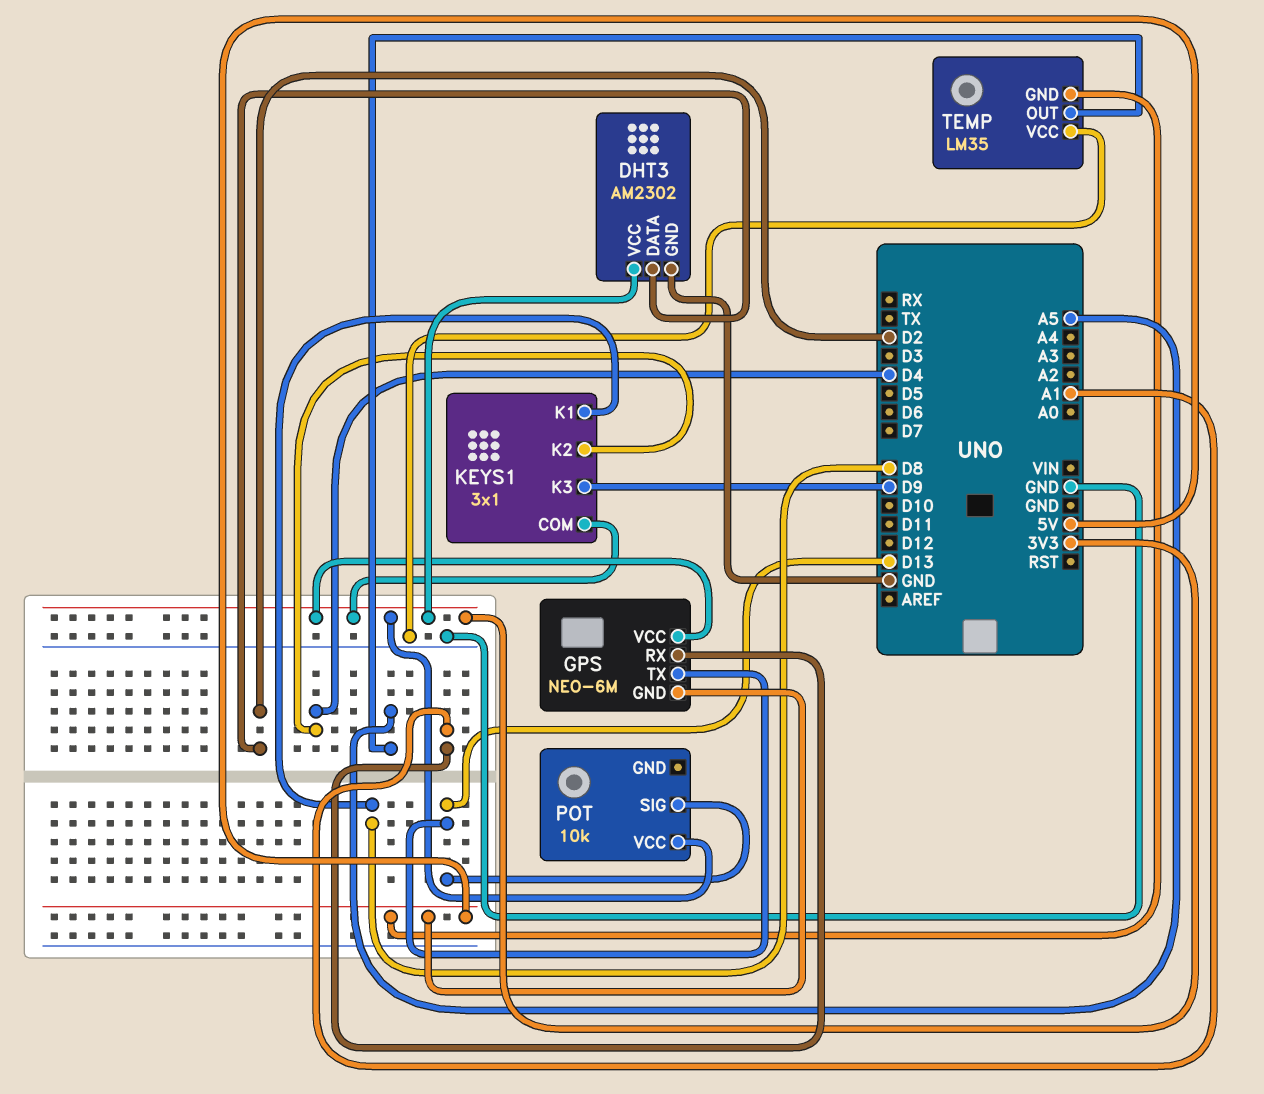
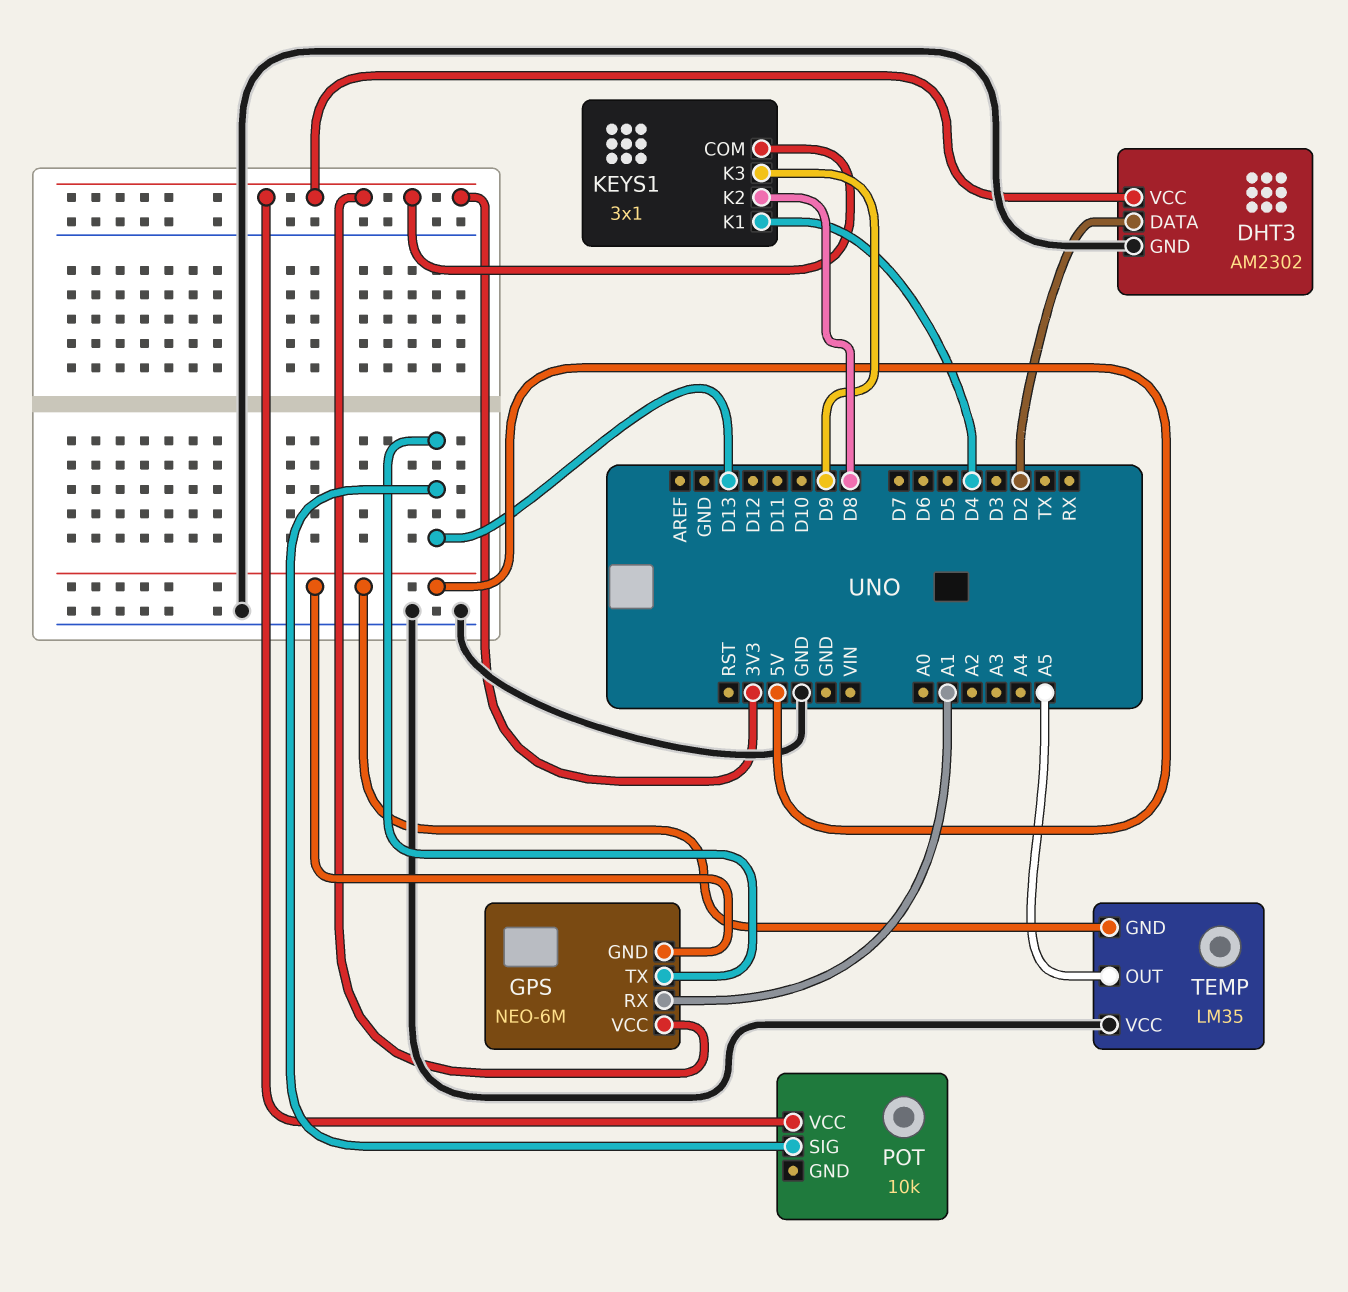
KEYS1 pin K1: D8 -> D4
KEYS1 pin K2: D4 -> D8

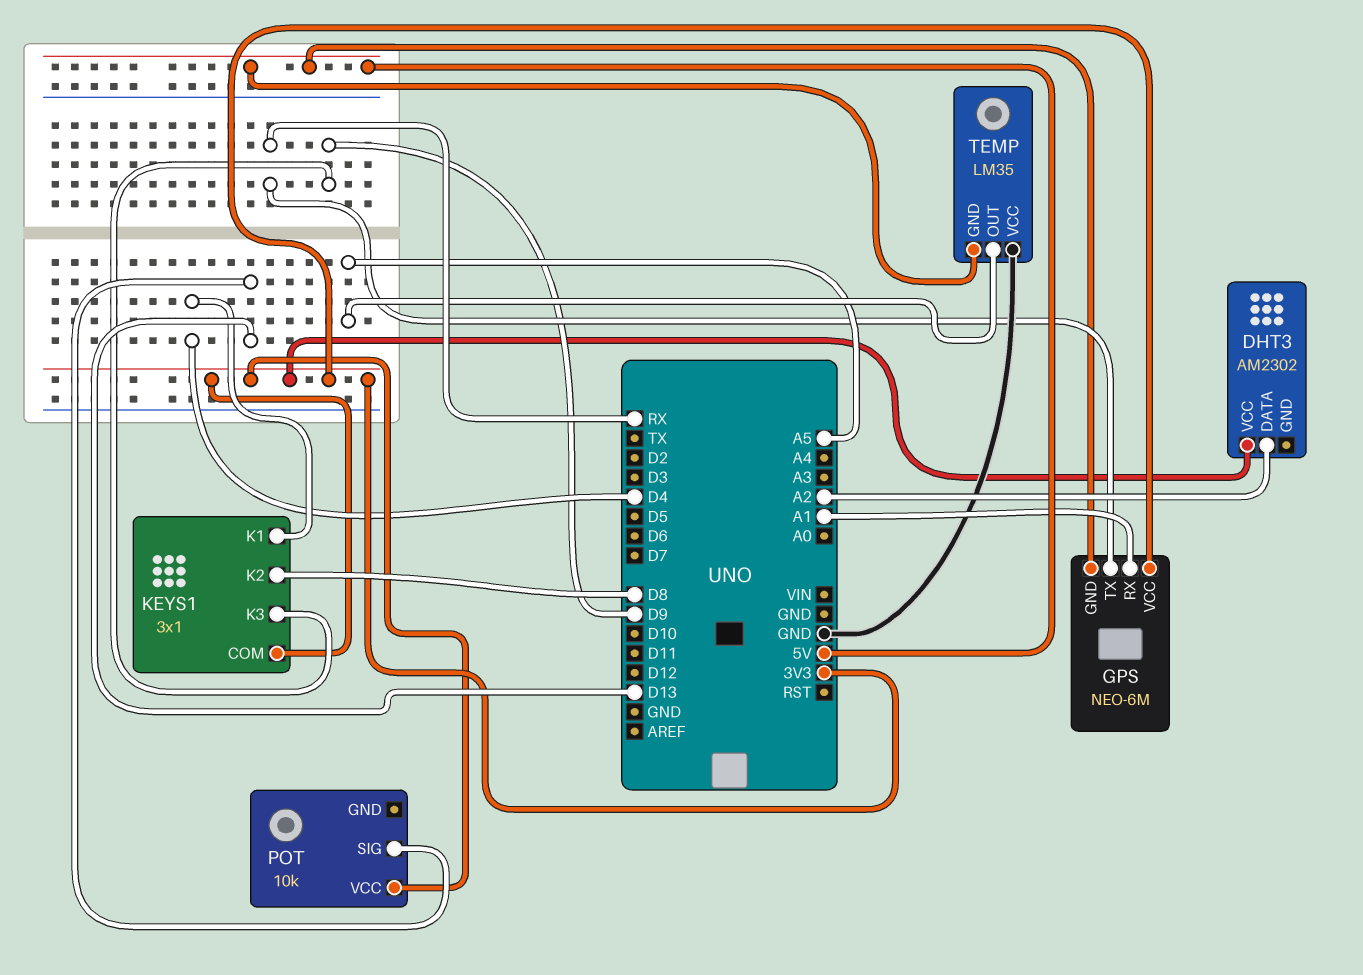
DHT3 pin DATA: D2 -> A2
DHT3 pin GND: GND -> none
GPS pin TX: D13 -> RX

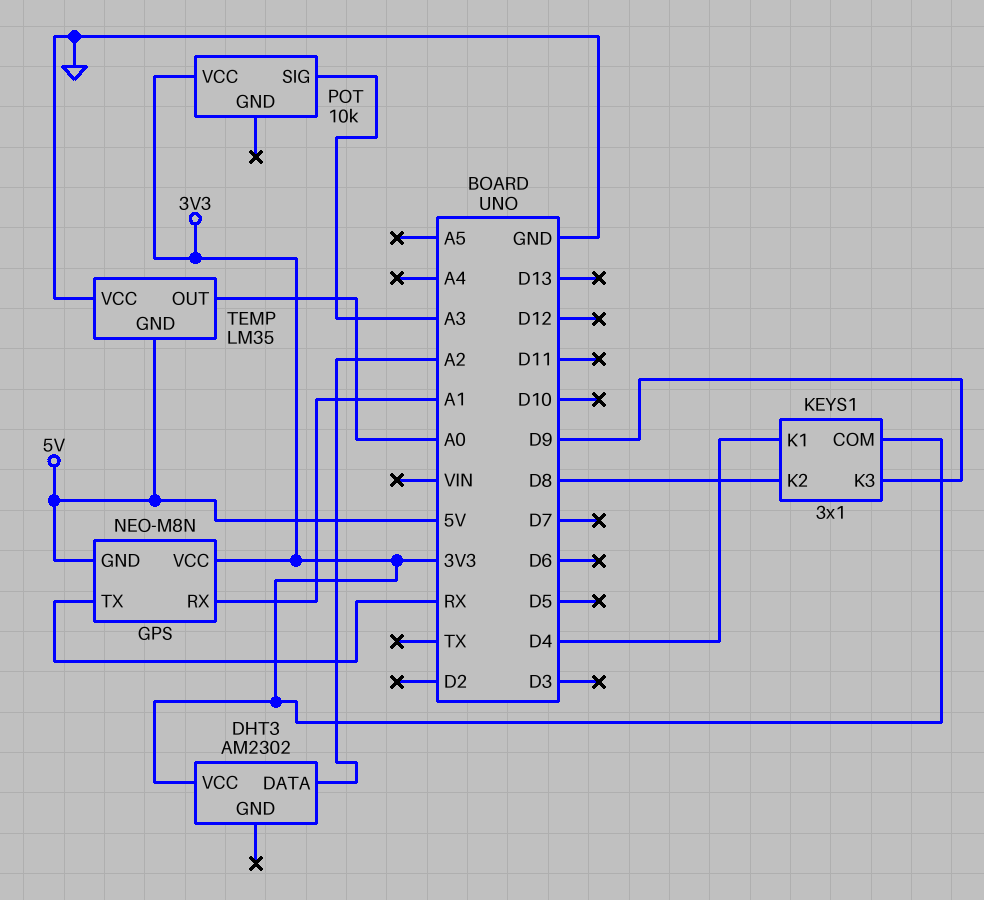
GPS: NEO-6M -> NEO-M8N
POT pin SIG: D13 -> A3
TEMP pin OUT: A5 -> A0

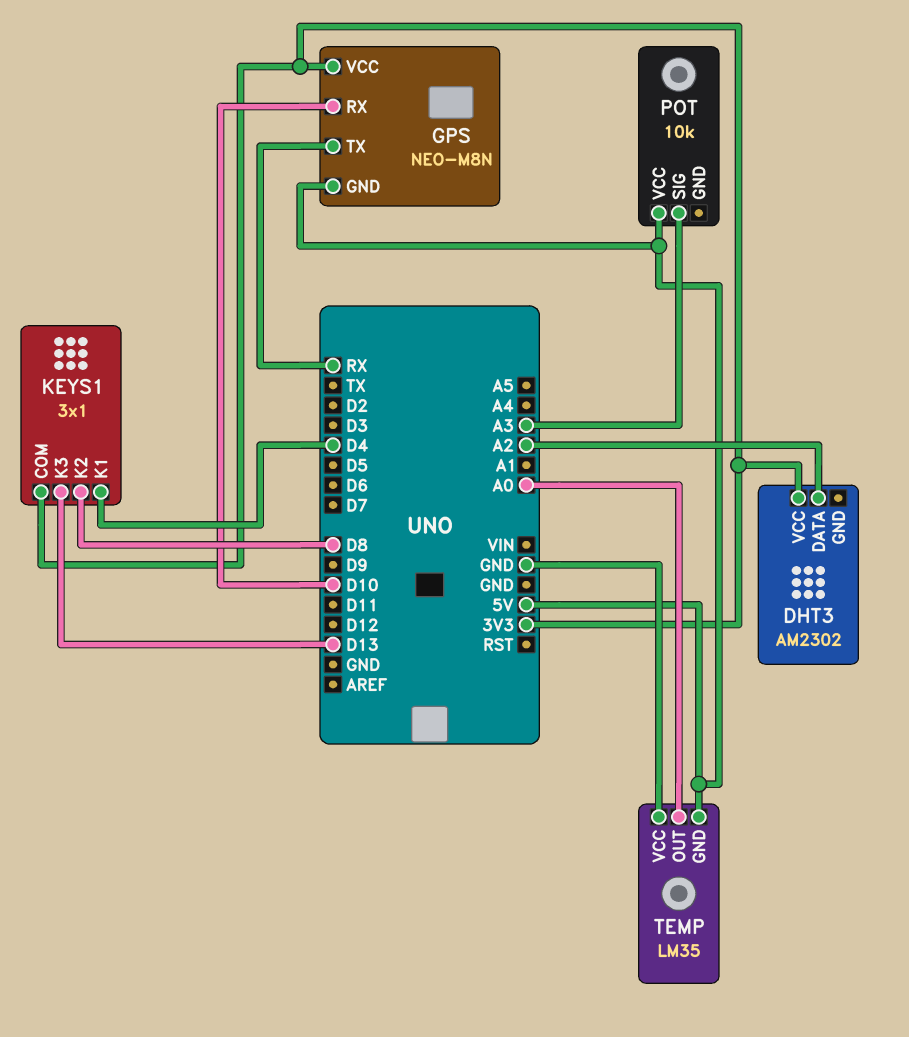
GPS pin RX: A1 -> D10
KEYS1 pin K3: D9 -> D13
POT pin VCC: 3V3 -> 5V

